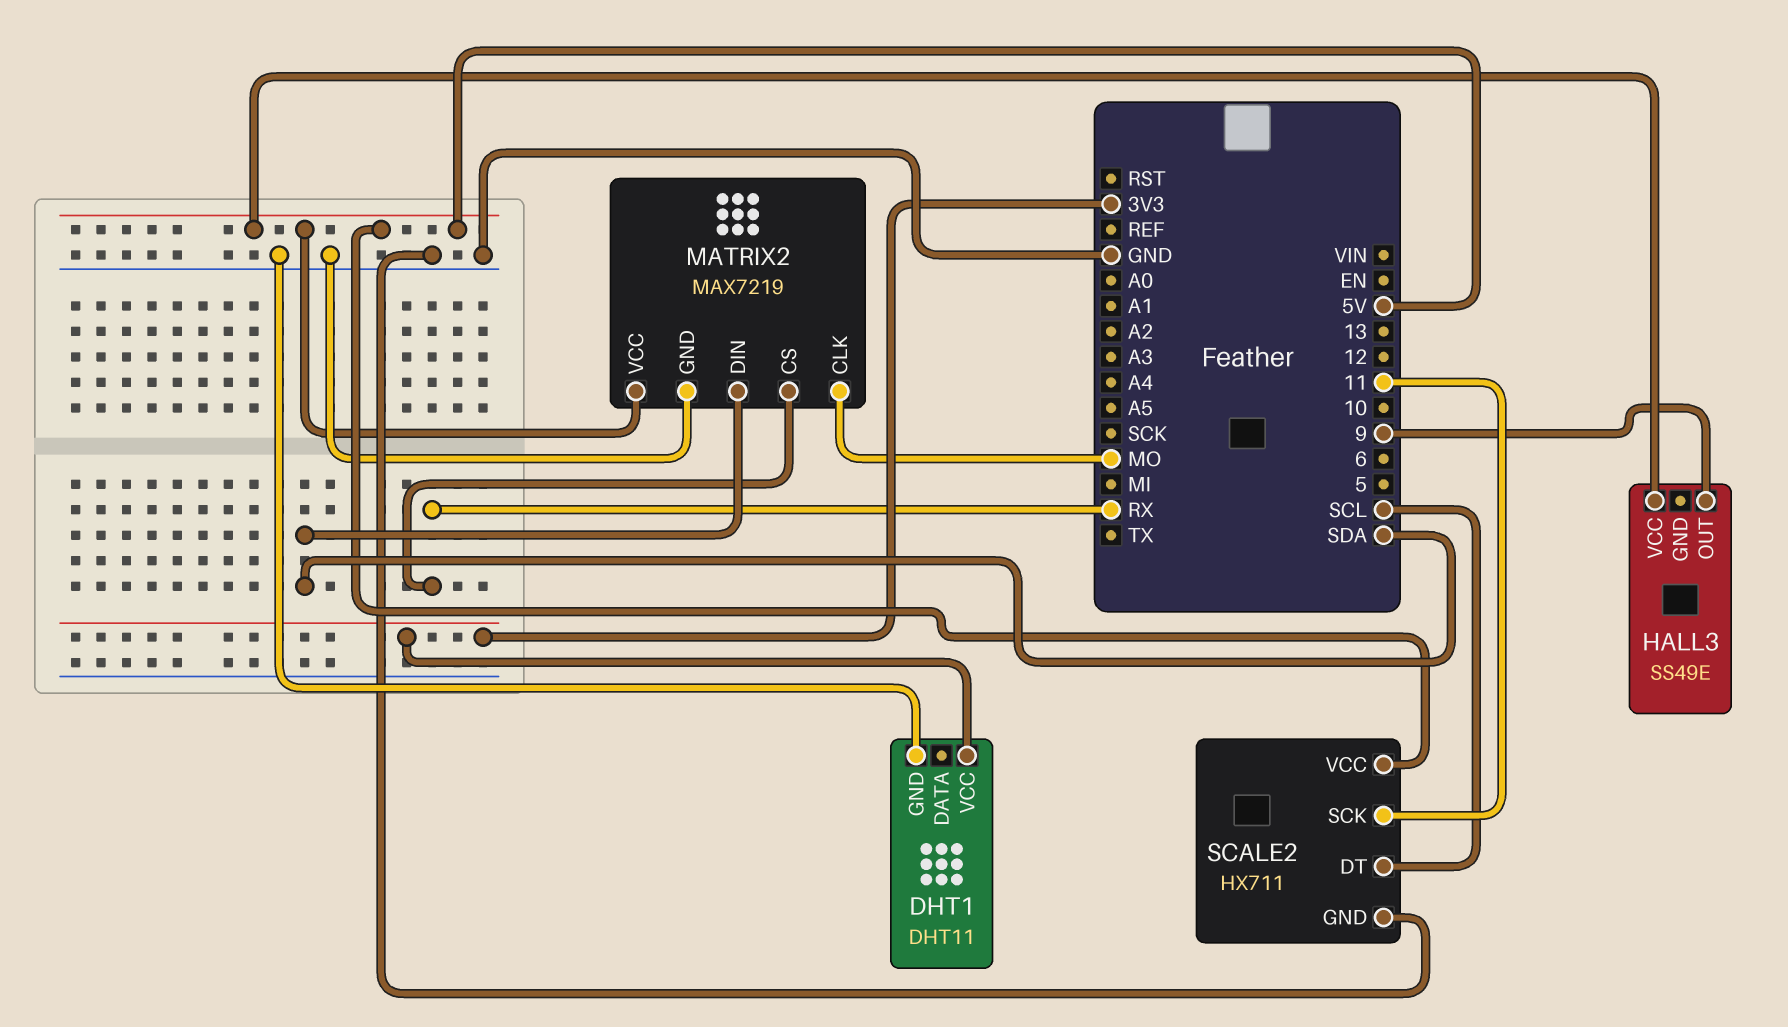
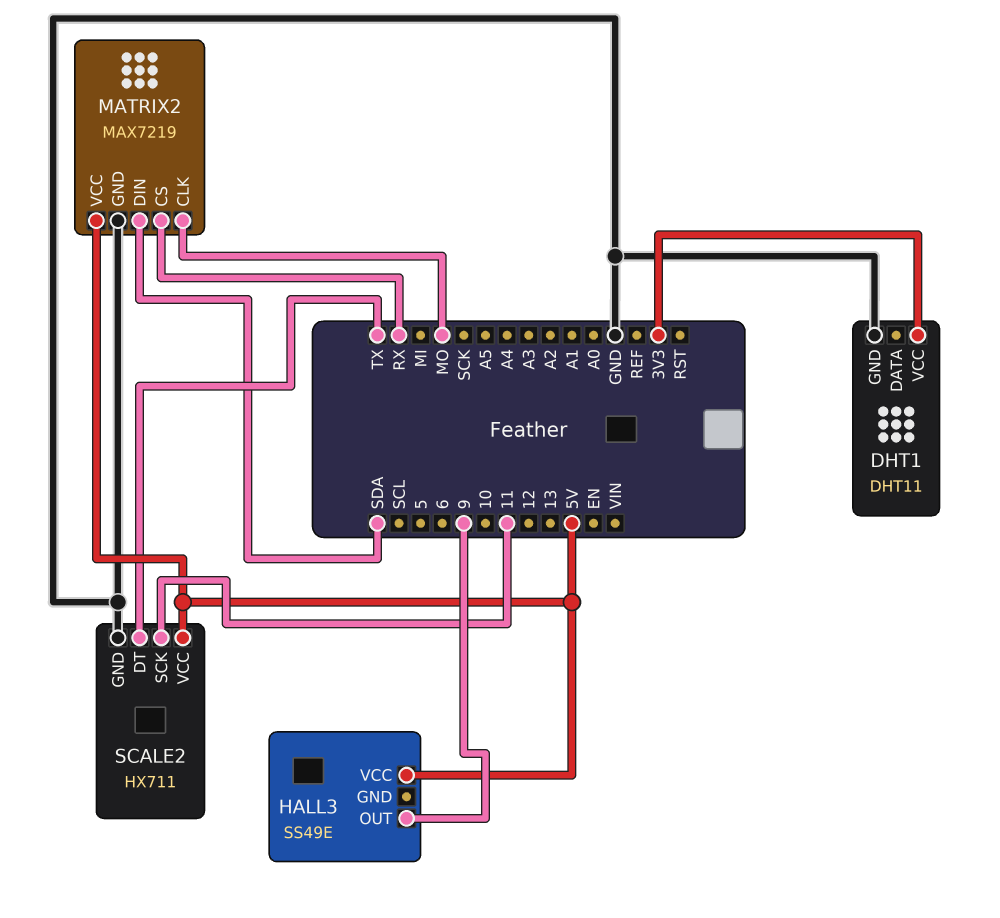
SCALE2 pin DT: SCL -> TX

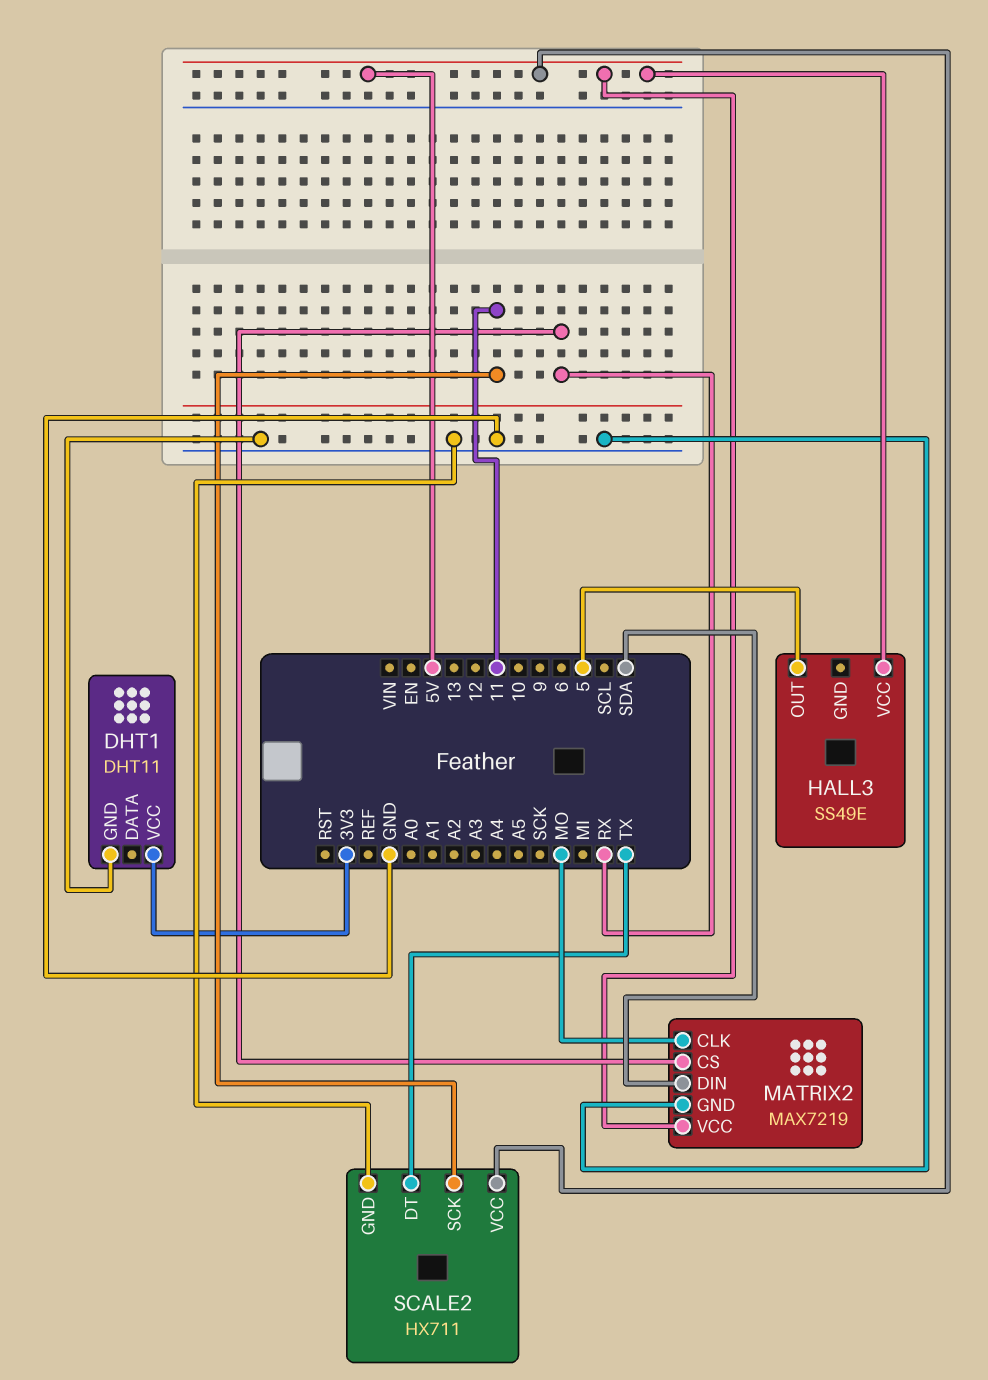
HALL3 pin OUT: 9 -> 5

